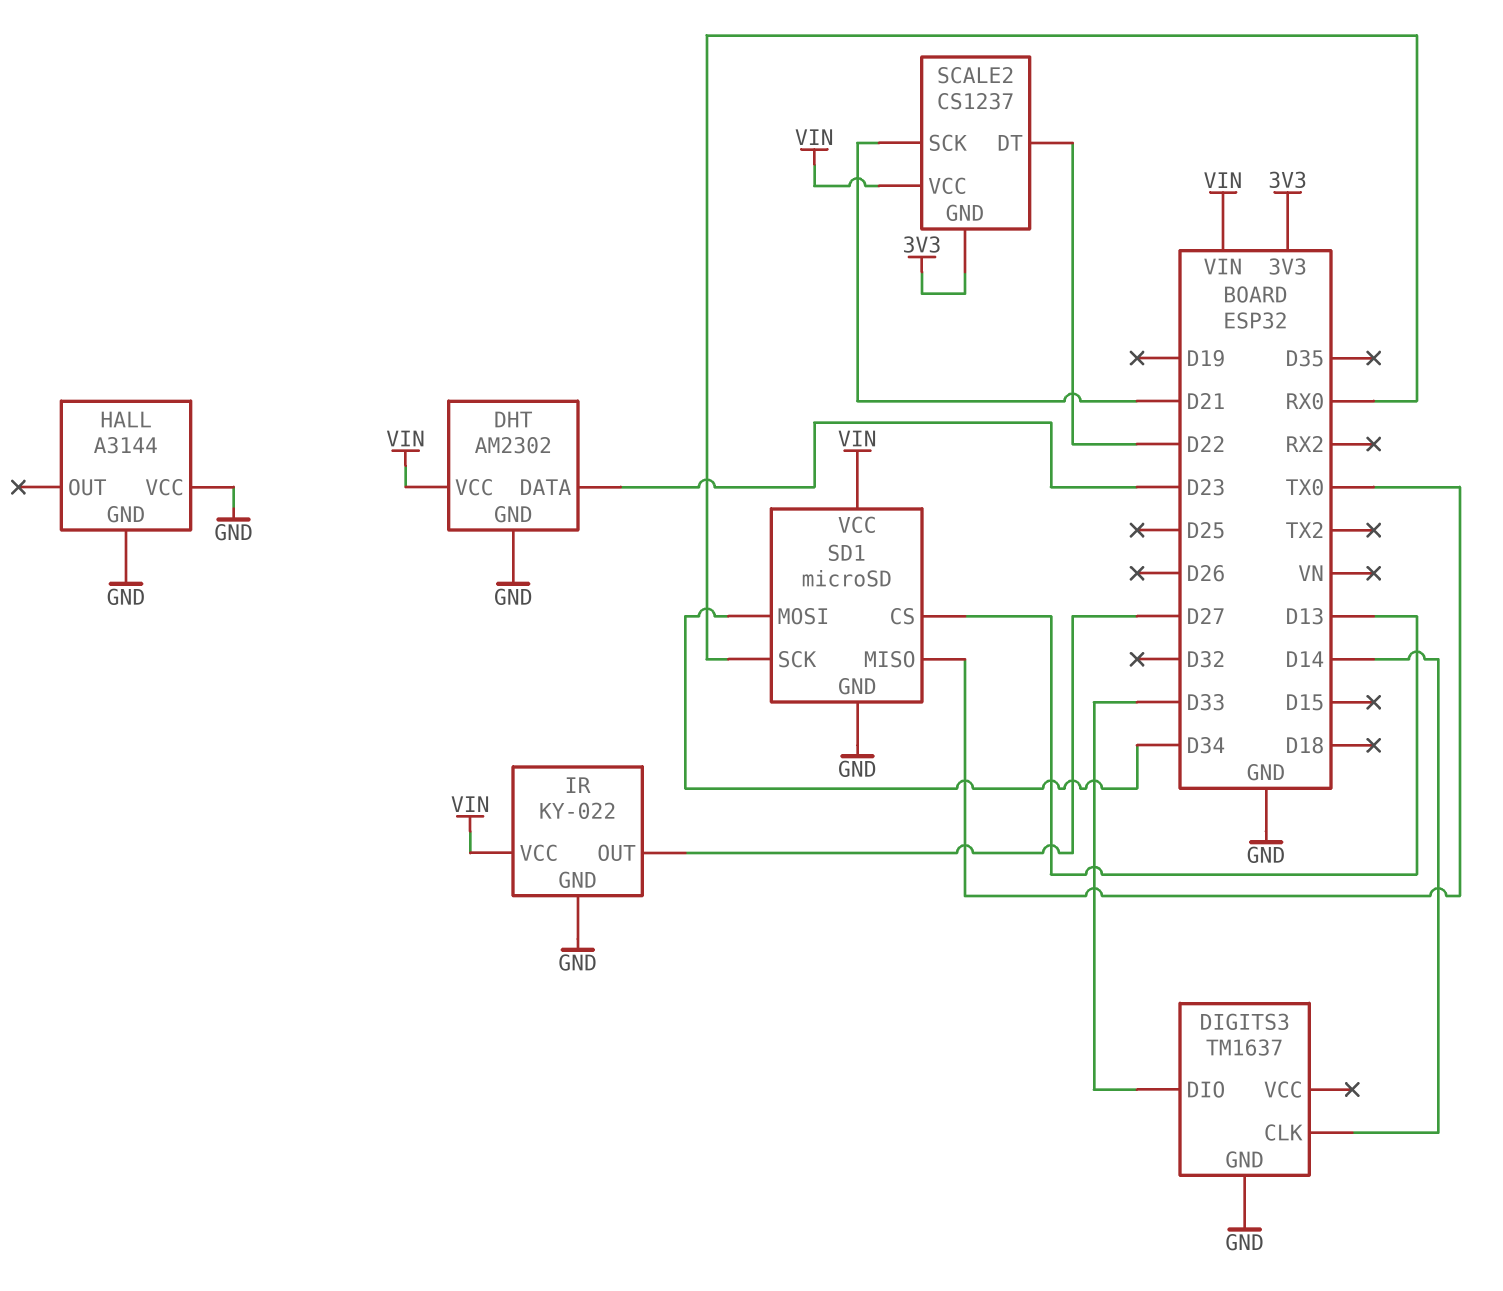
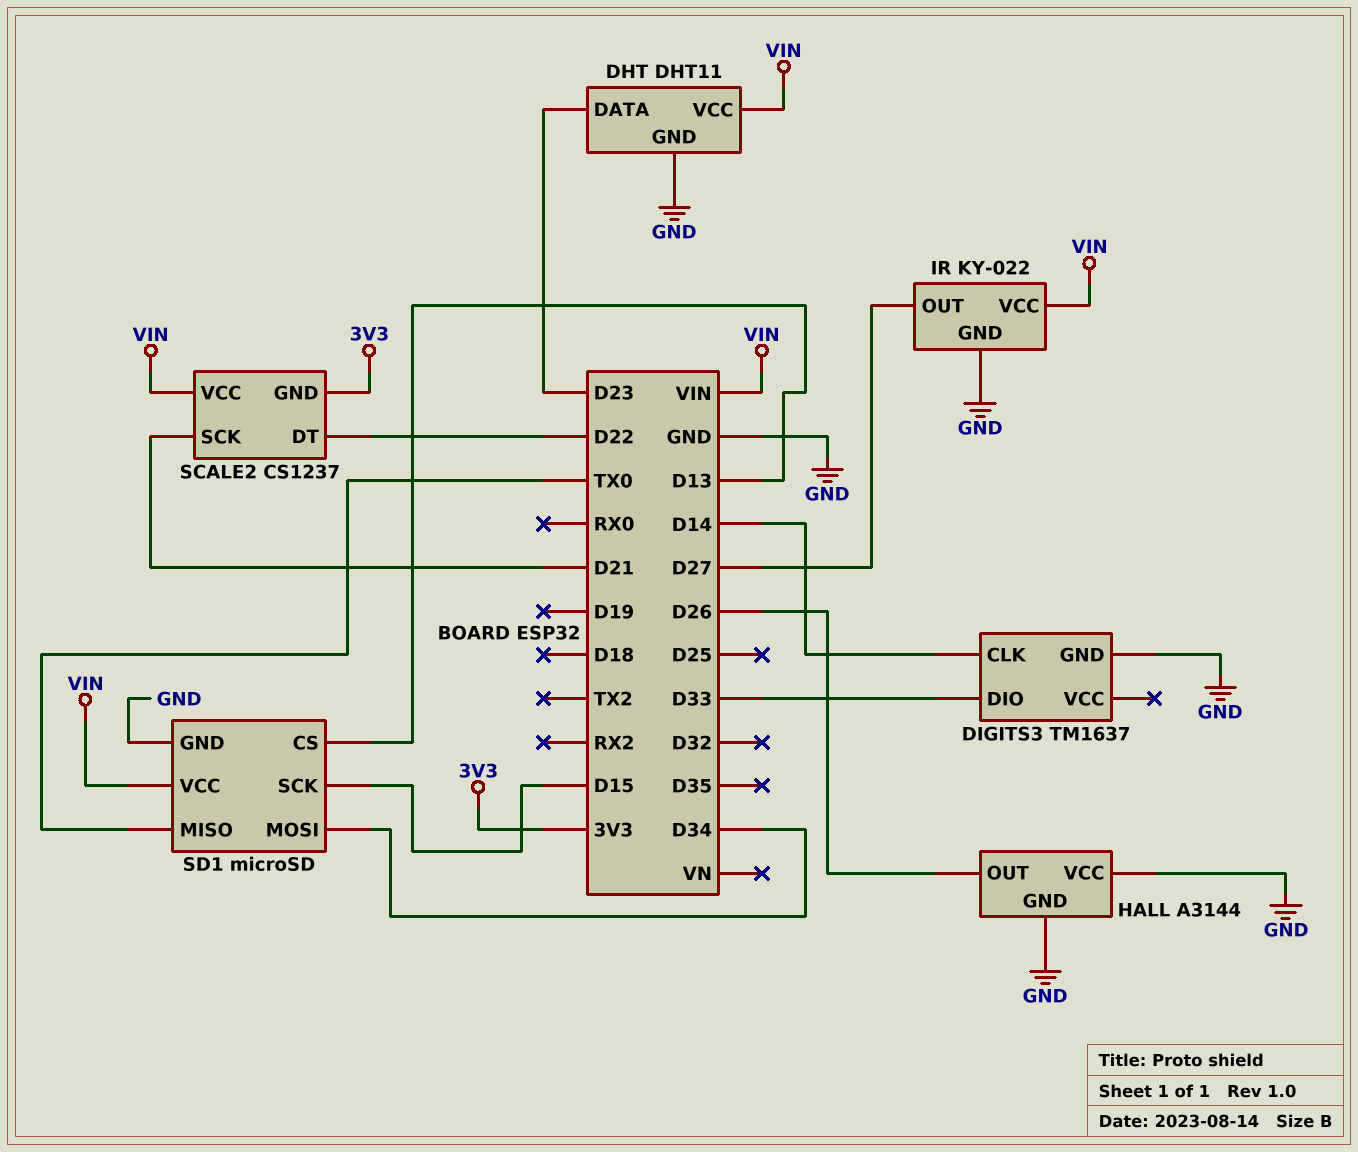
DHT: AM2302 -> DHT11
HALL pin OUT: none -> D26
SD1 pin SCK: RX0 -> D15

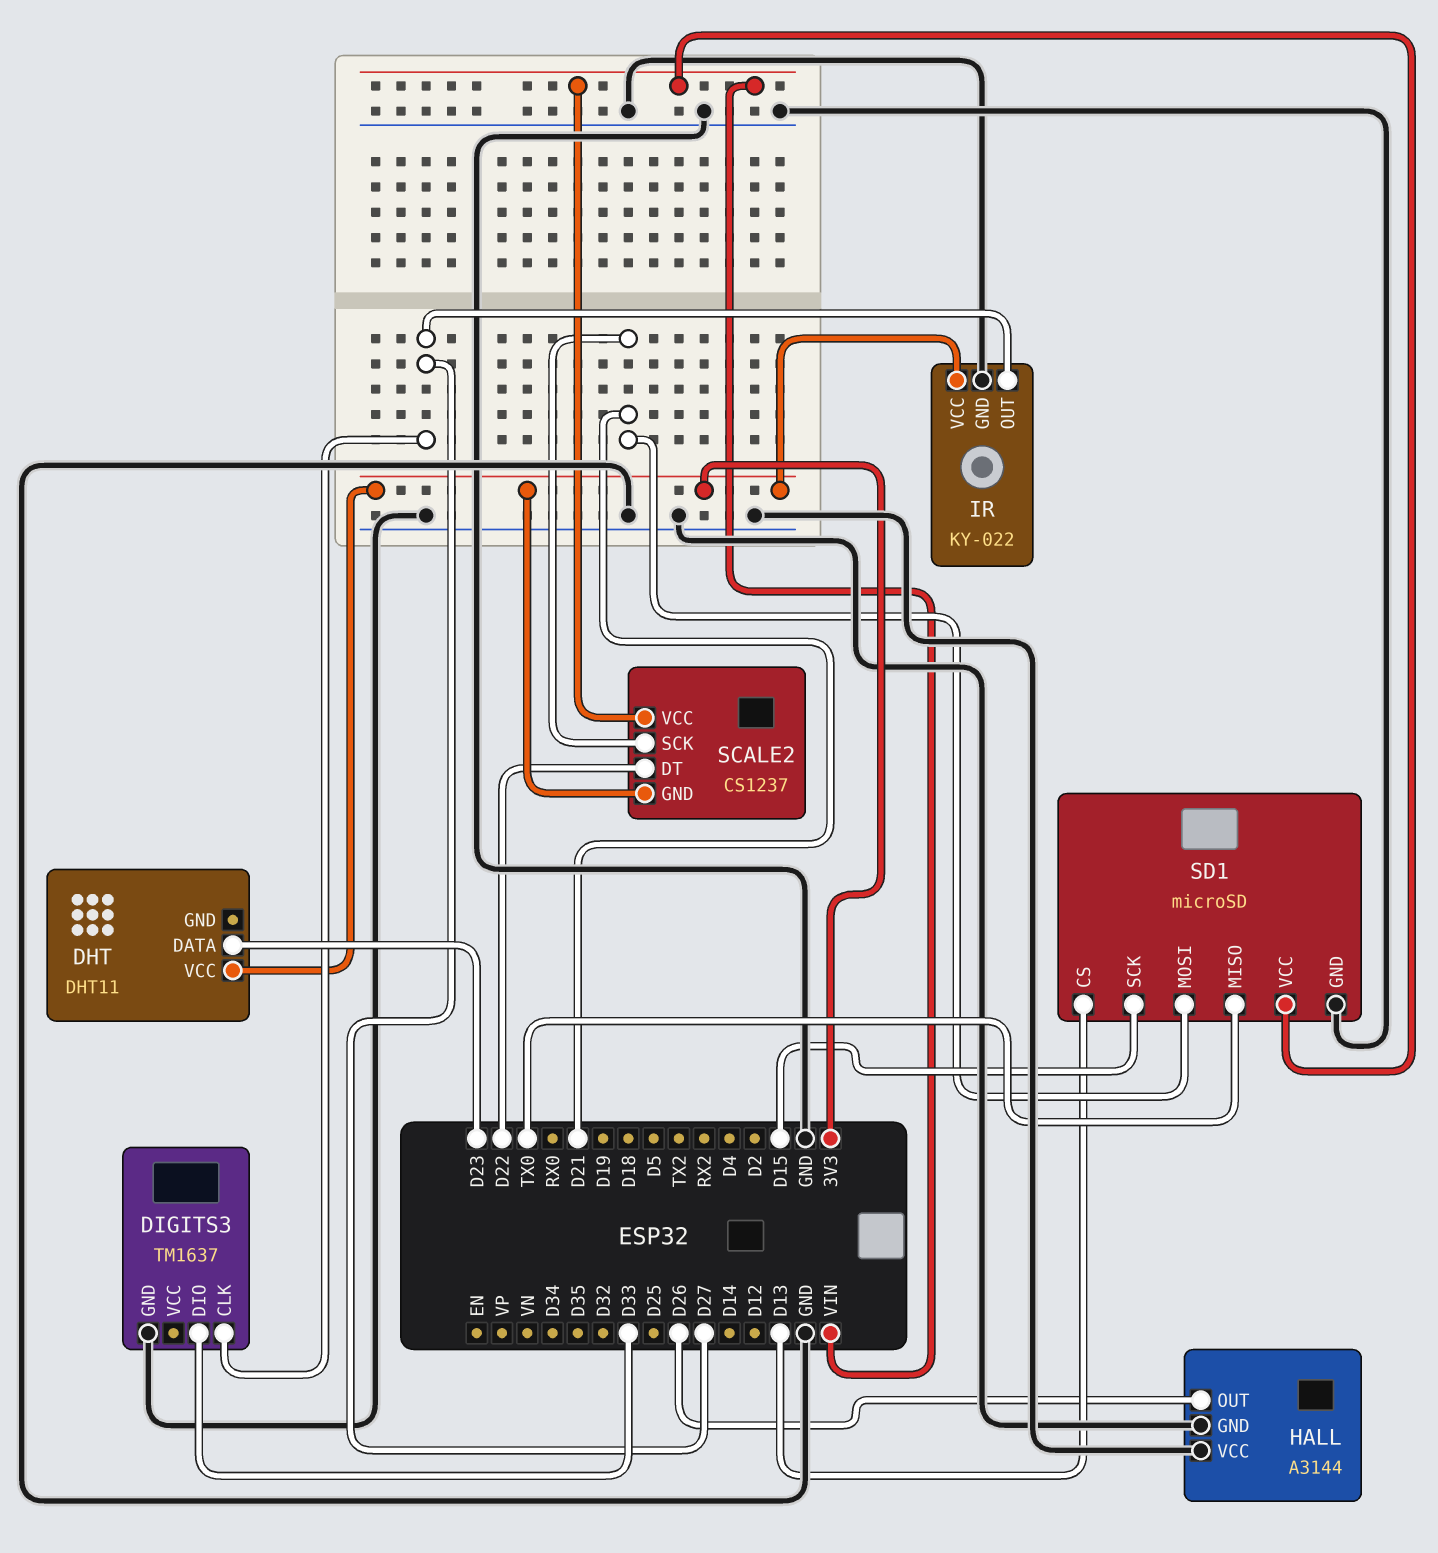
DHT pin GND: GND -> none
DHT pin VCC: VIN -> 3V3
DIGITS3 pin CLK: D14 -> D27
IR pin VCC: VIN -> 3V3
SD1 pin MOSI: D34 -> D21

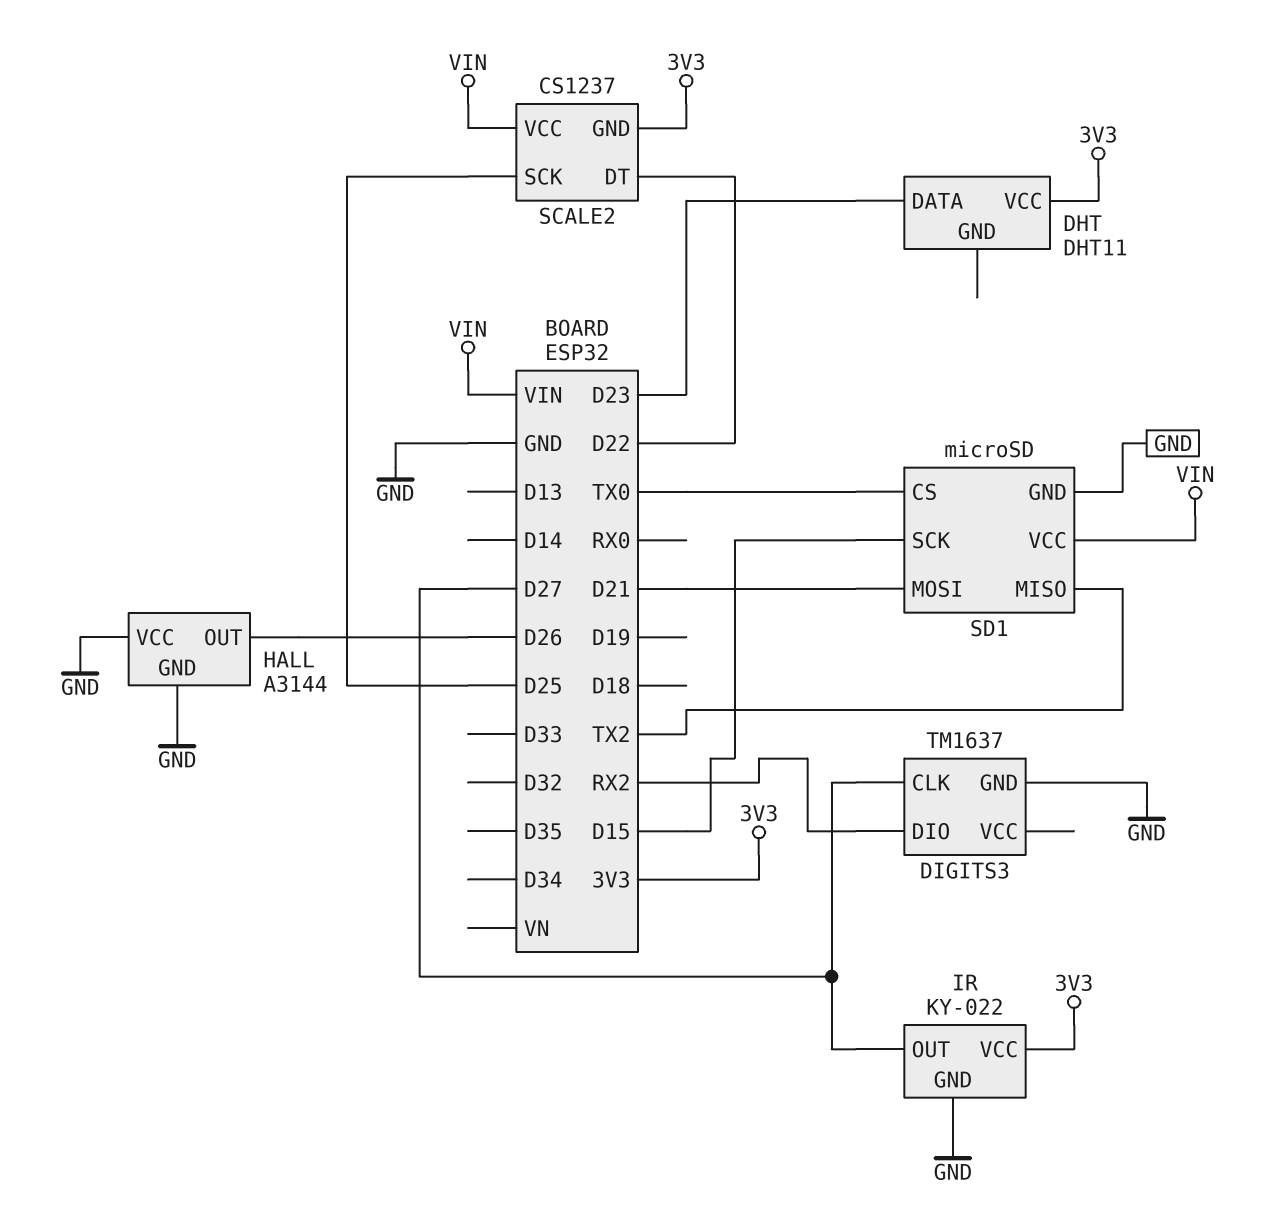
DIGITS3 pin DIO: D33 -> RX2
SCALE2 pin SCK: D21 -> D25
SD1 pin CS: D13 -> TX0
SD1 pin MISO: TX0 -> TX2

